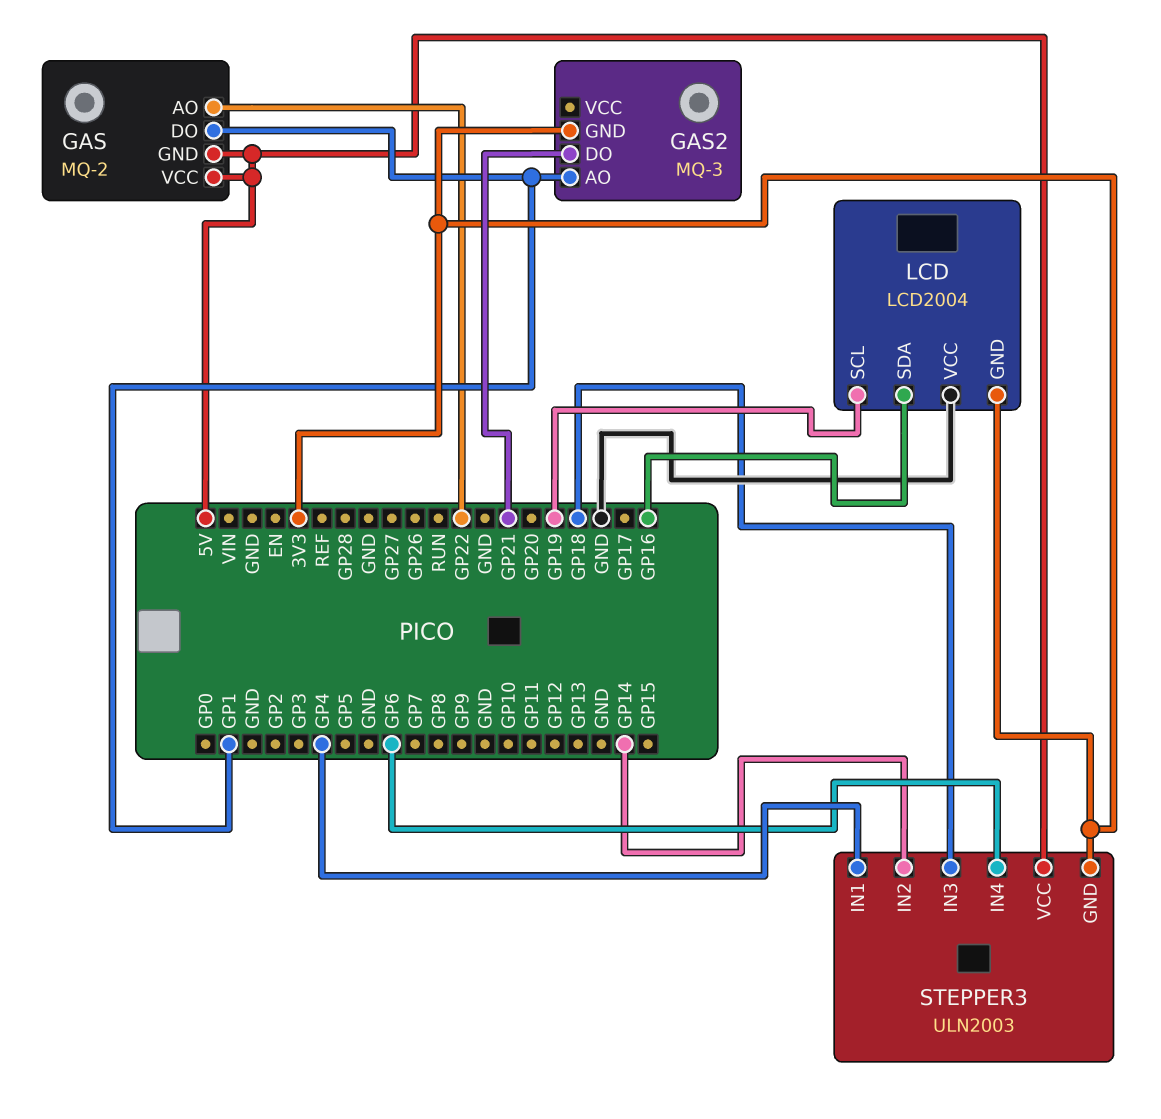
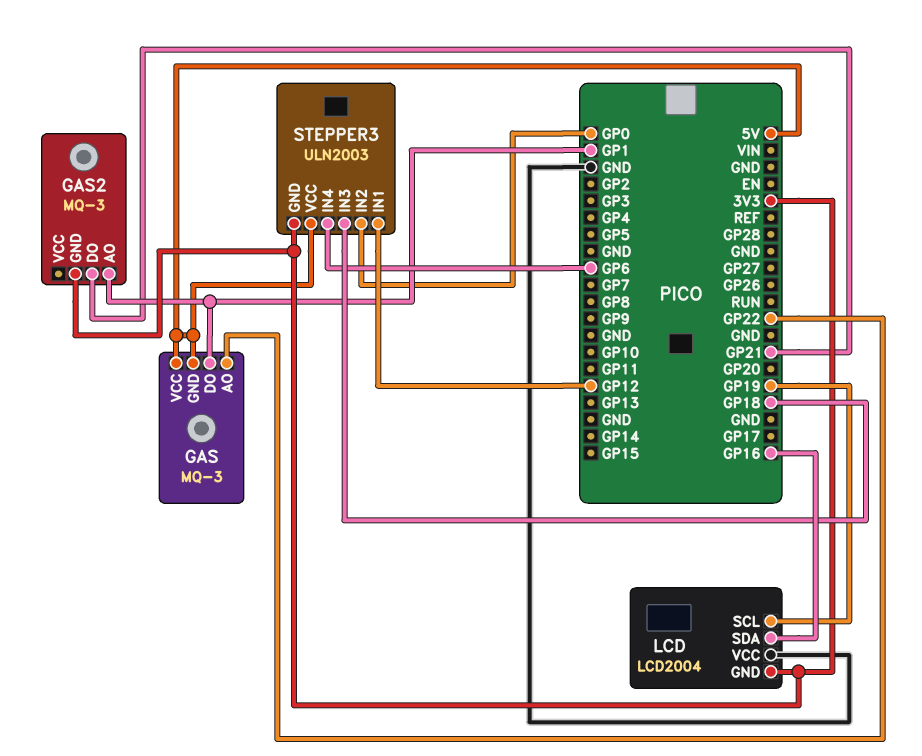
GAS: MQ-2 -> MQ-3
STEPPER3 pin IN1: GP4 -> GP12
STEPPER3 pin IN2: GP14 -> GP0

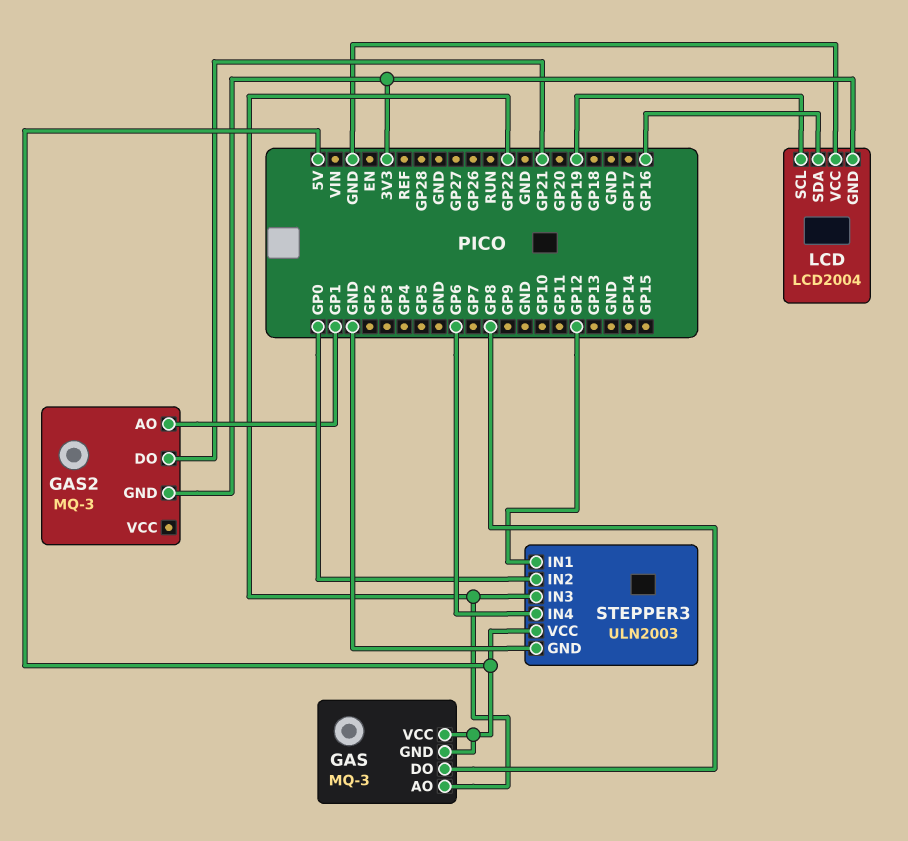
GAS pin DO: GP1 -> GP8
STEPPER3 pin GND: 3V3 -> GND
STEPPER3 pin IN3: GP18 -> GP22

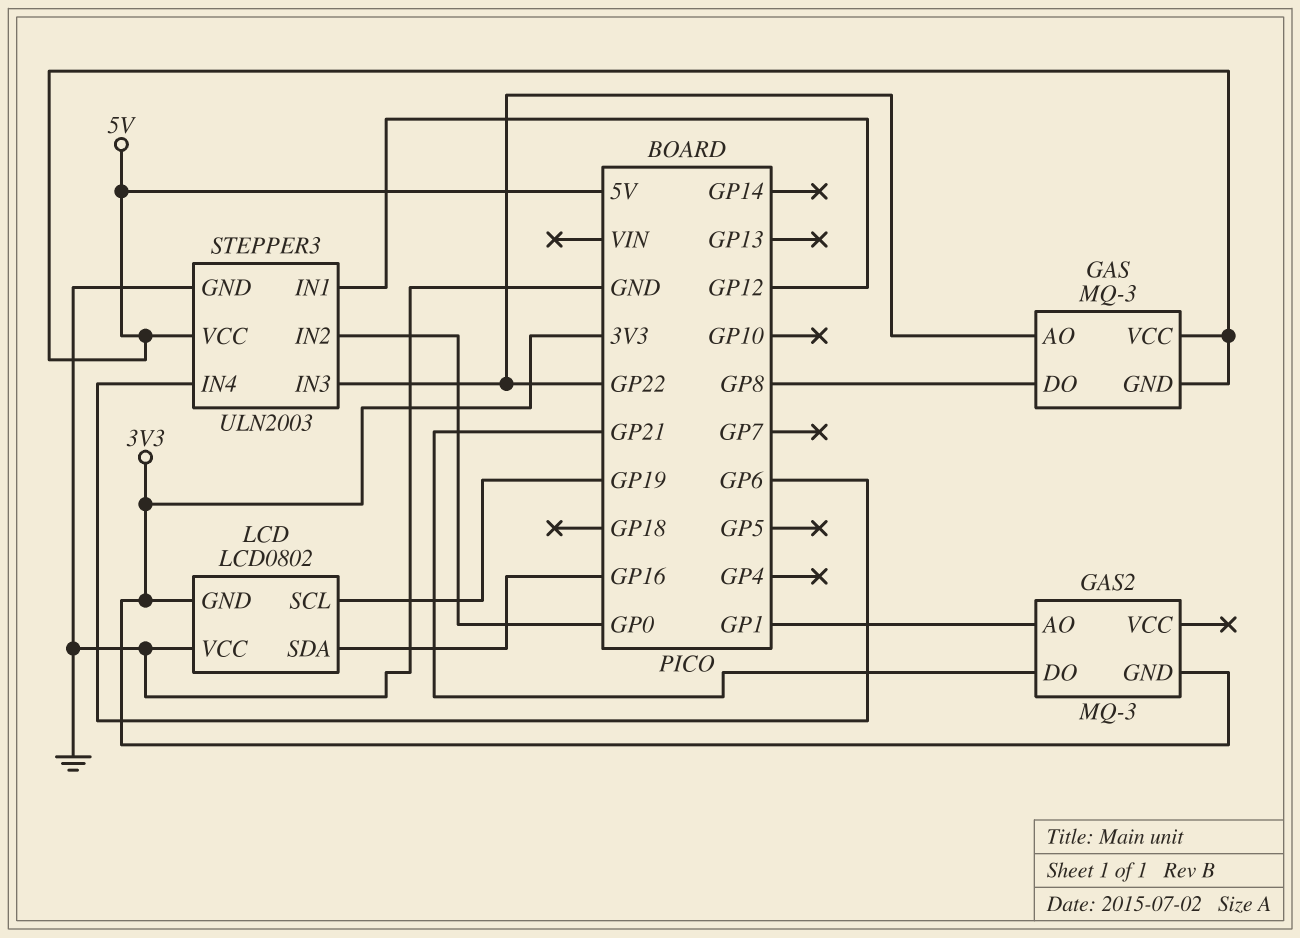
LCD: LCD2004 -> LCD0802

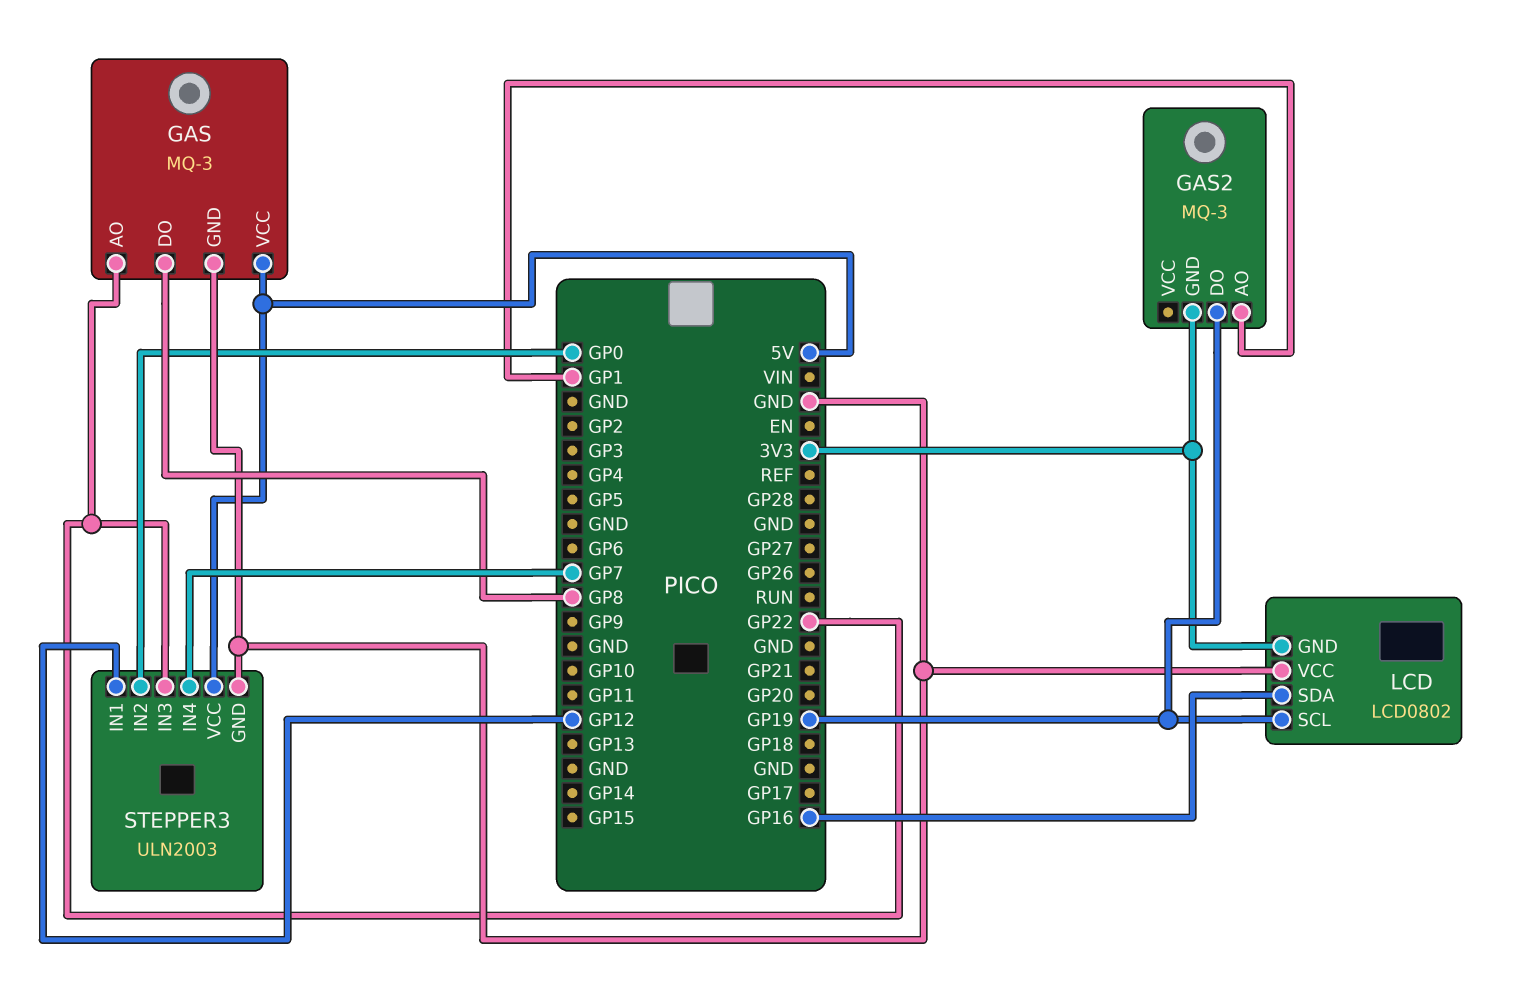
GAS pin GND: 5V -> GND
GAS2 pin DO: GP21 -> GP19
STEPPER3 pin IN4: GP6 -> GP7

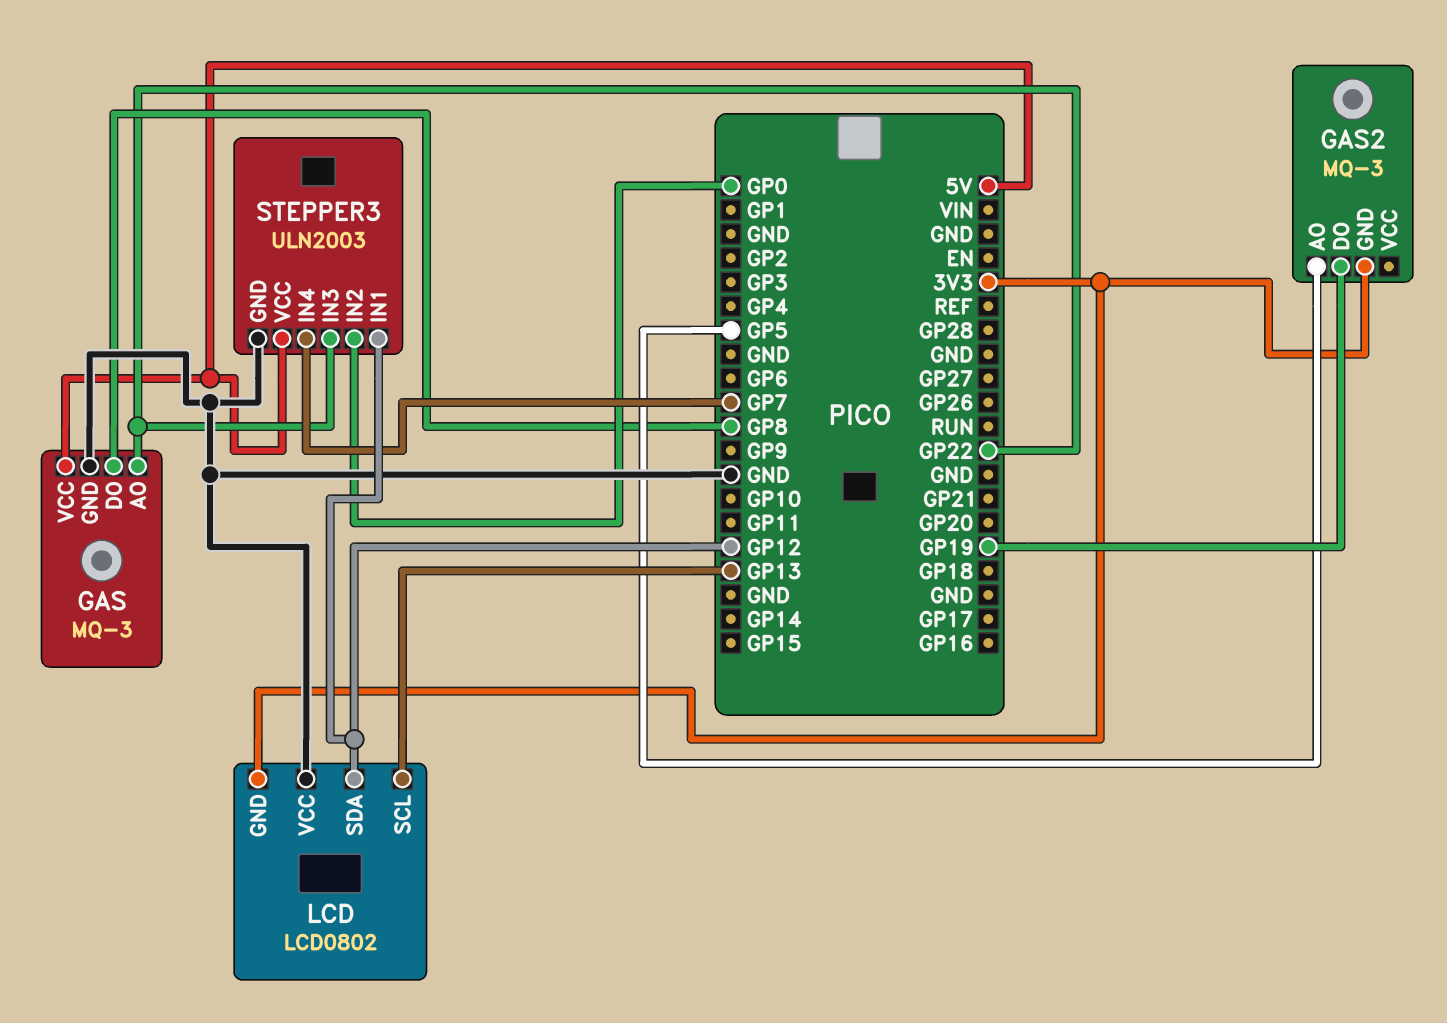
GAS2 pin AO: GP1 -> GP5
LCD pin SCL: GP19 -> GP13
LCD pin SDA: GP16 -> GP12

